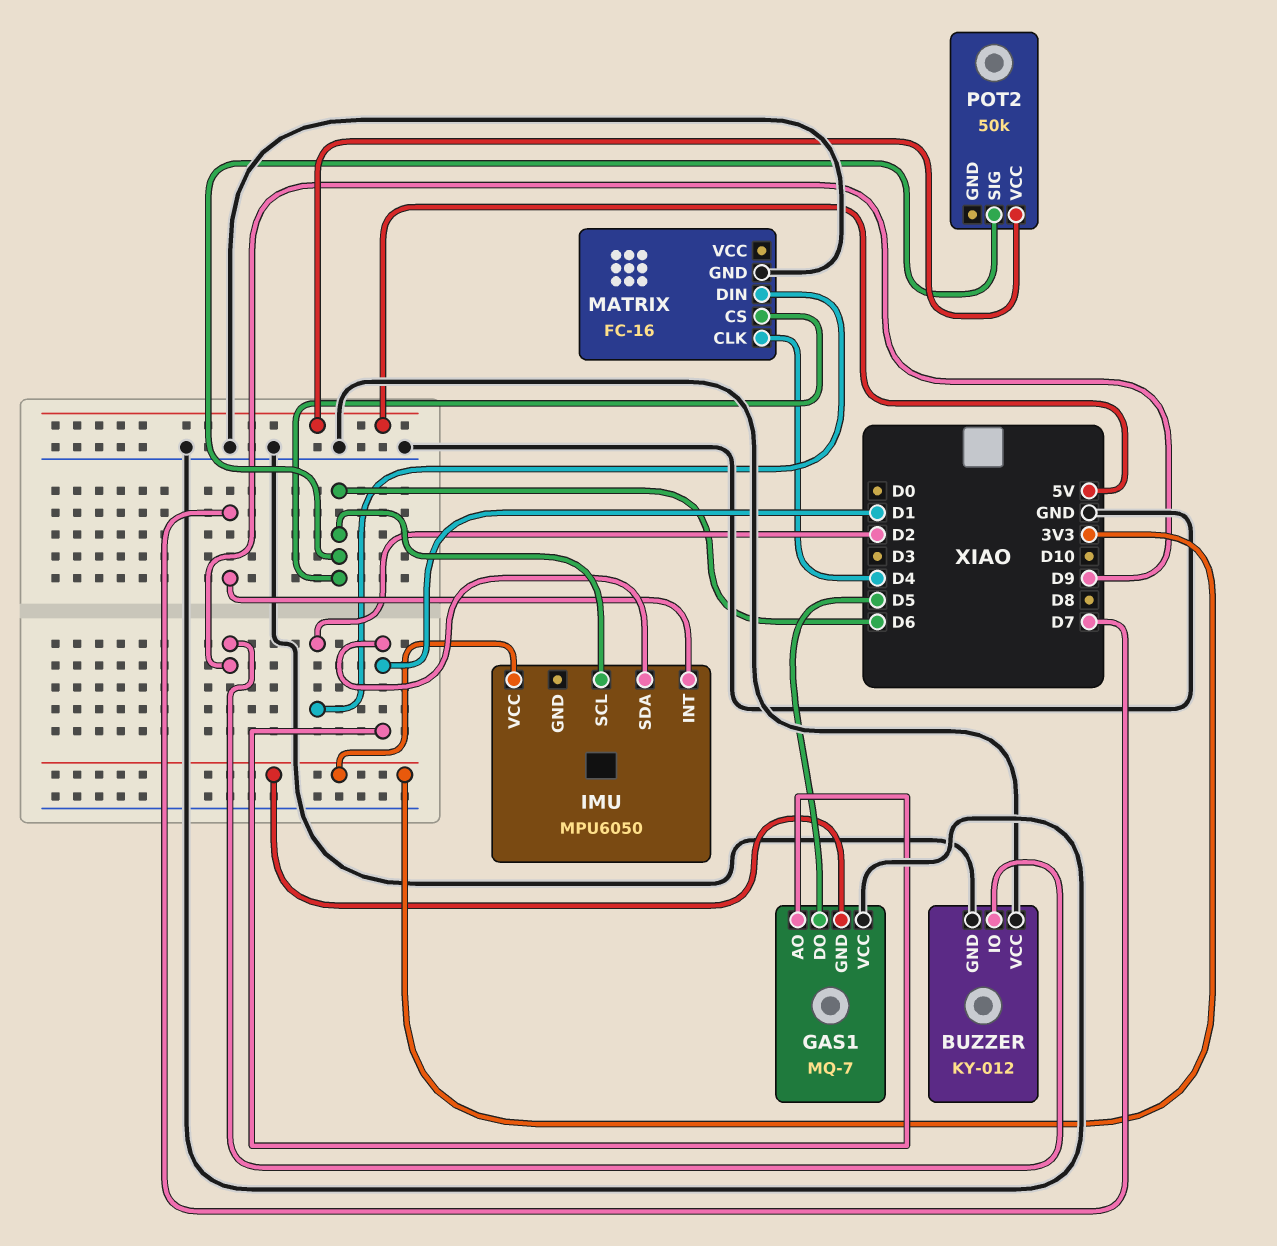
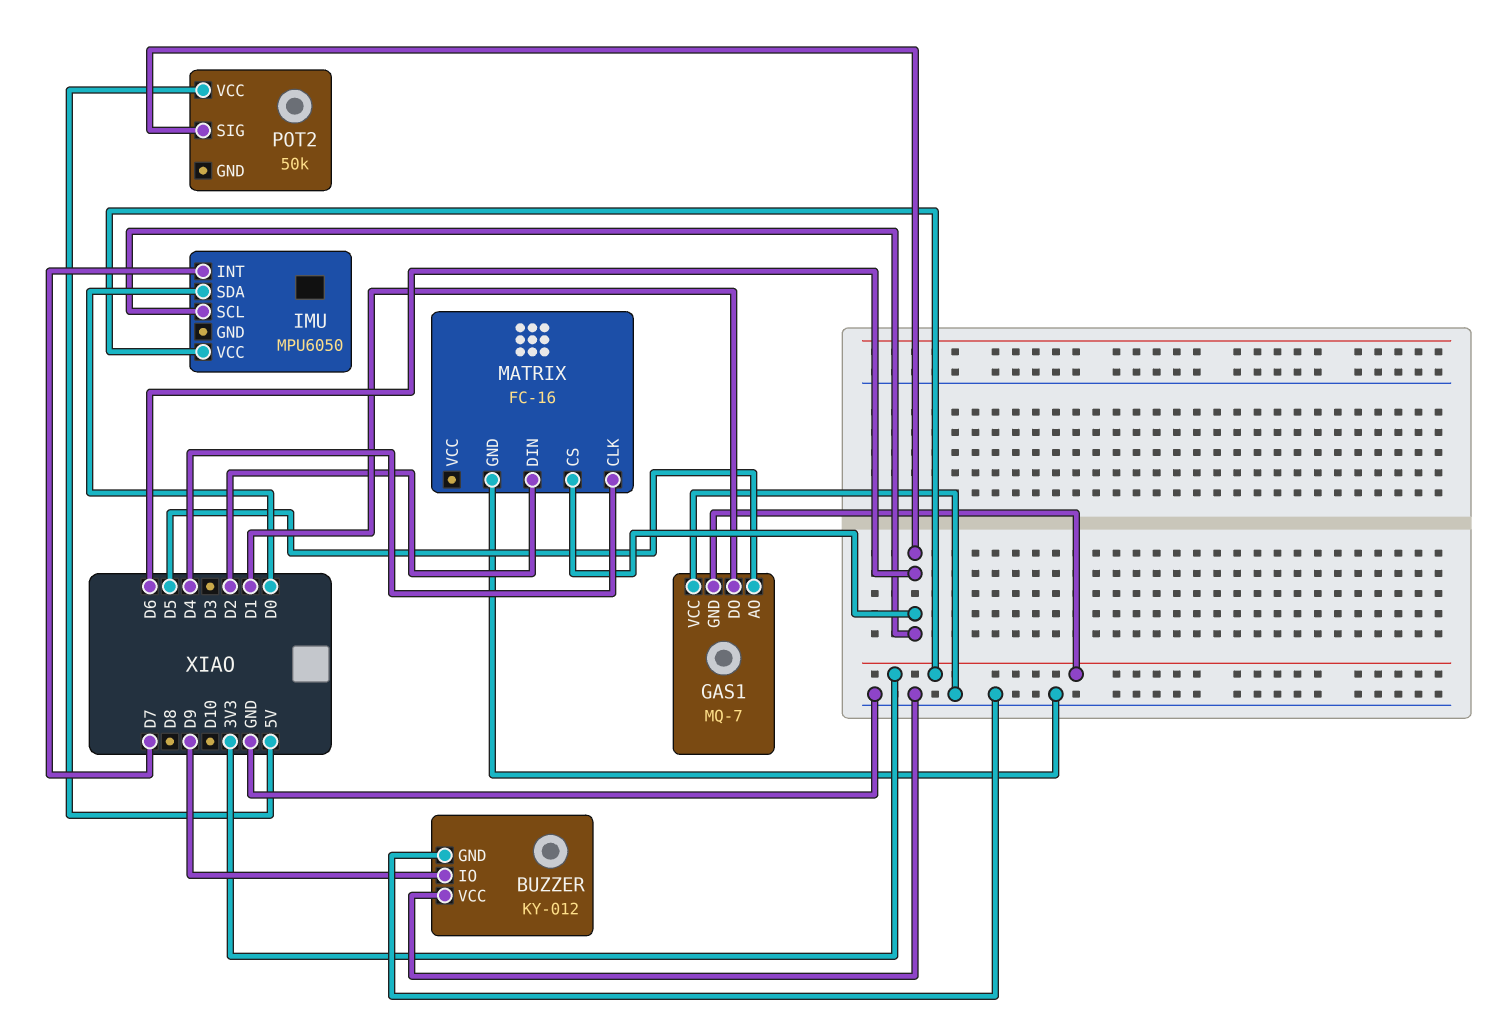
GAS1 pin AO: D1 -> D5
GAS1 pin DO: D5 -> D1
IMU pin SDA: D1 -> D0

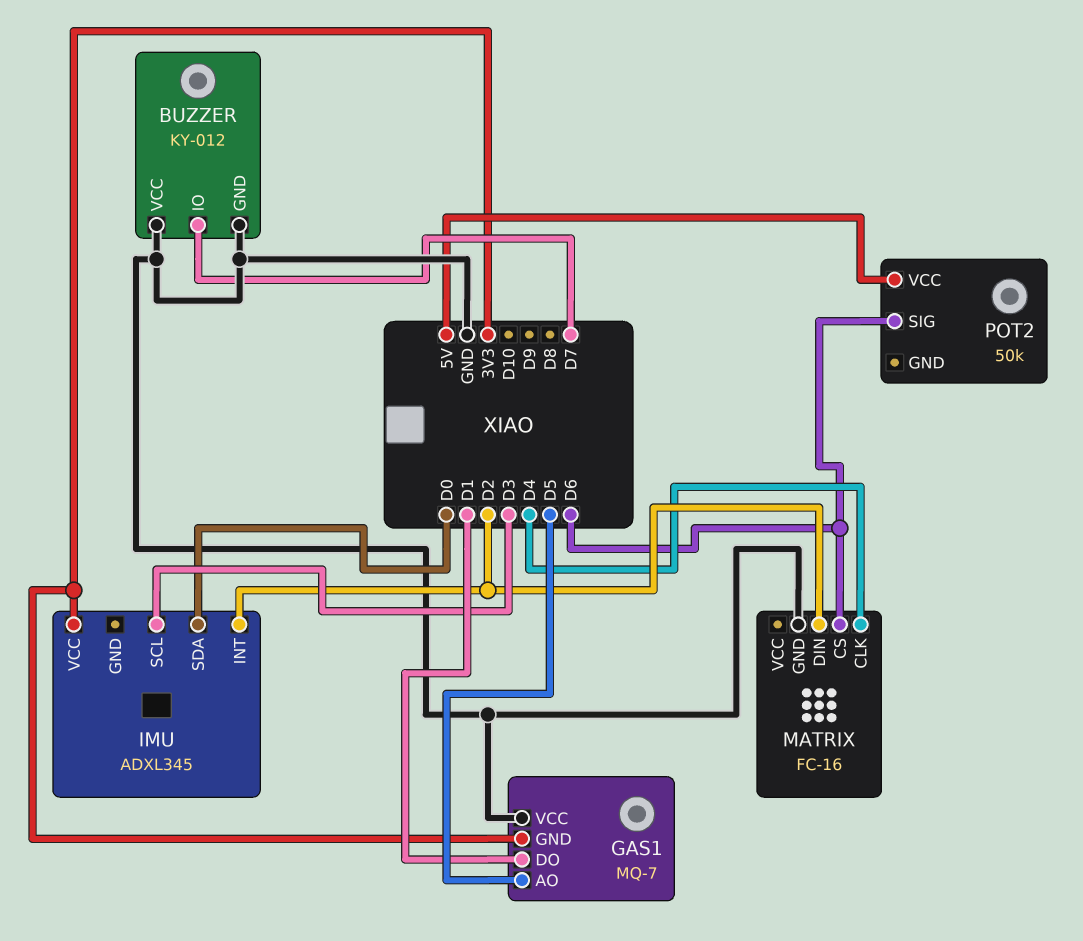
BUZZER pin IO: D9 -> D7
IMU: MPU6050 -> ADXL345
IMU pin INT: D7 -> D2
IMU pin SCL: D6 -> D3

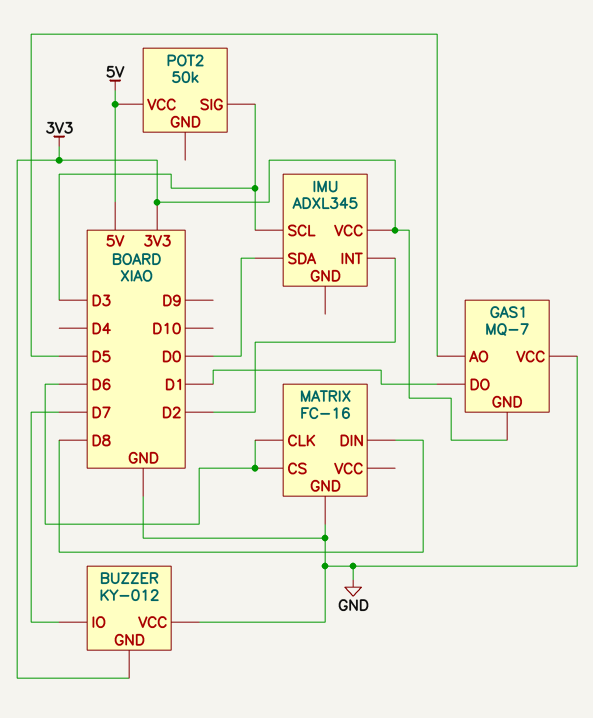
BUZZER pin GND: GND -> 3V3
MATRIX pin CLK: D4 -> D6
MATRIX pin DIN: D2 -> D8
POT2 pin SIG: D6 -> D3

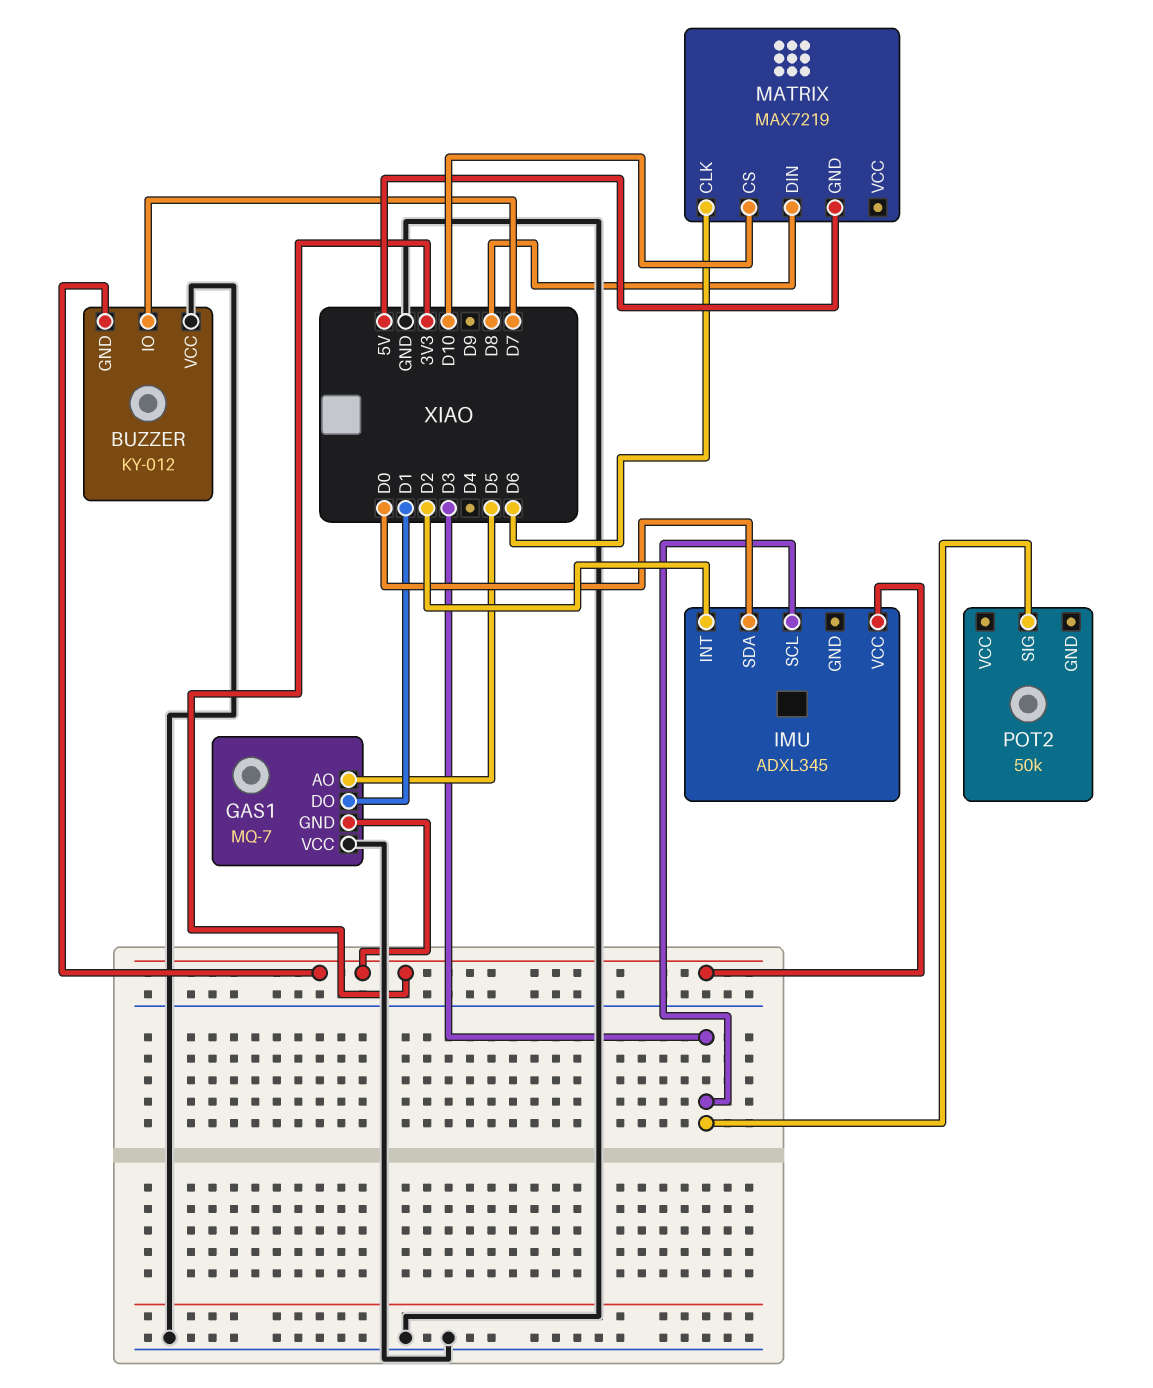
MATRIX: FC-16 -> MAX7219
MATRIX pin CS: D6 -> D10
MATRIX pin GND: GND -> 5V
POT2 pin VCC: 5V -> none

